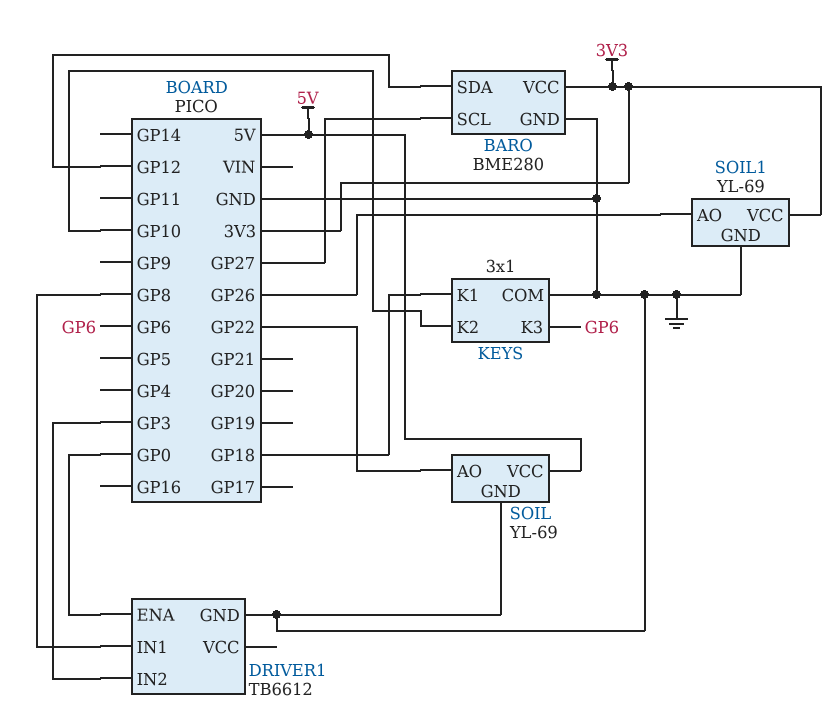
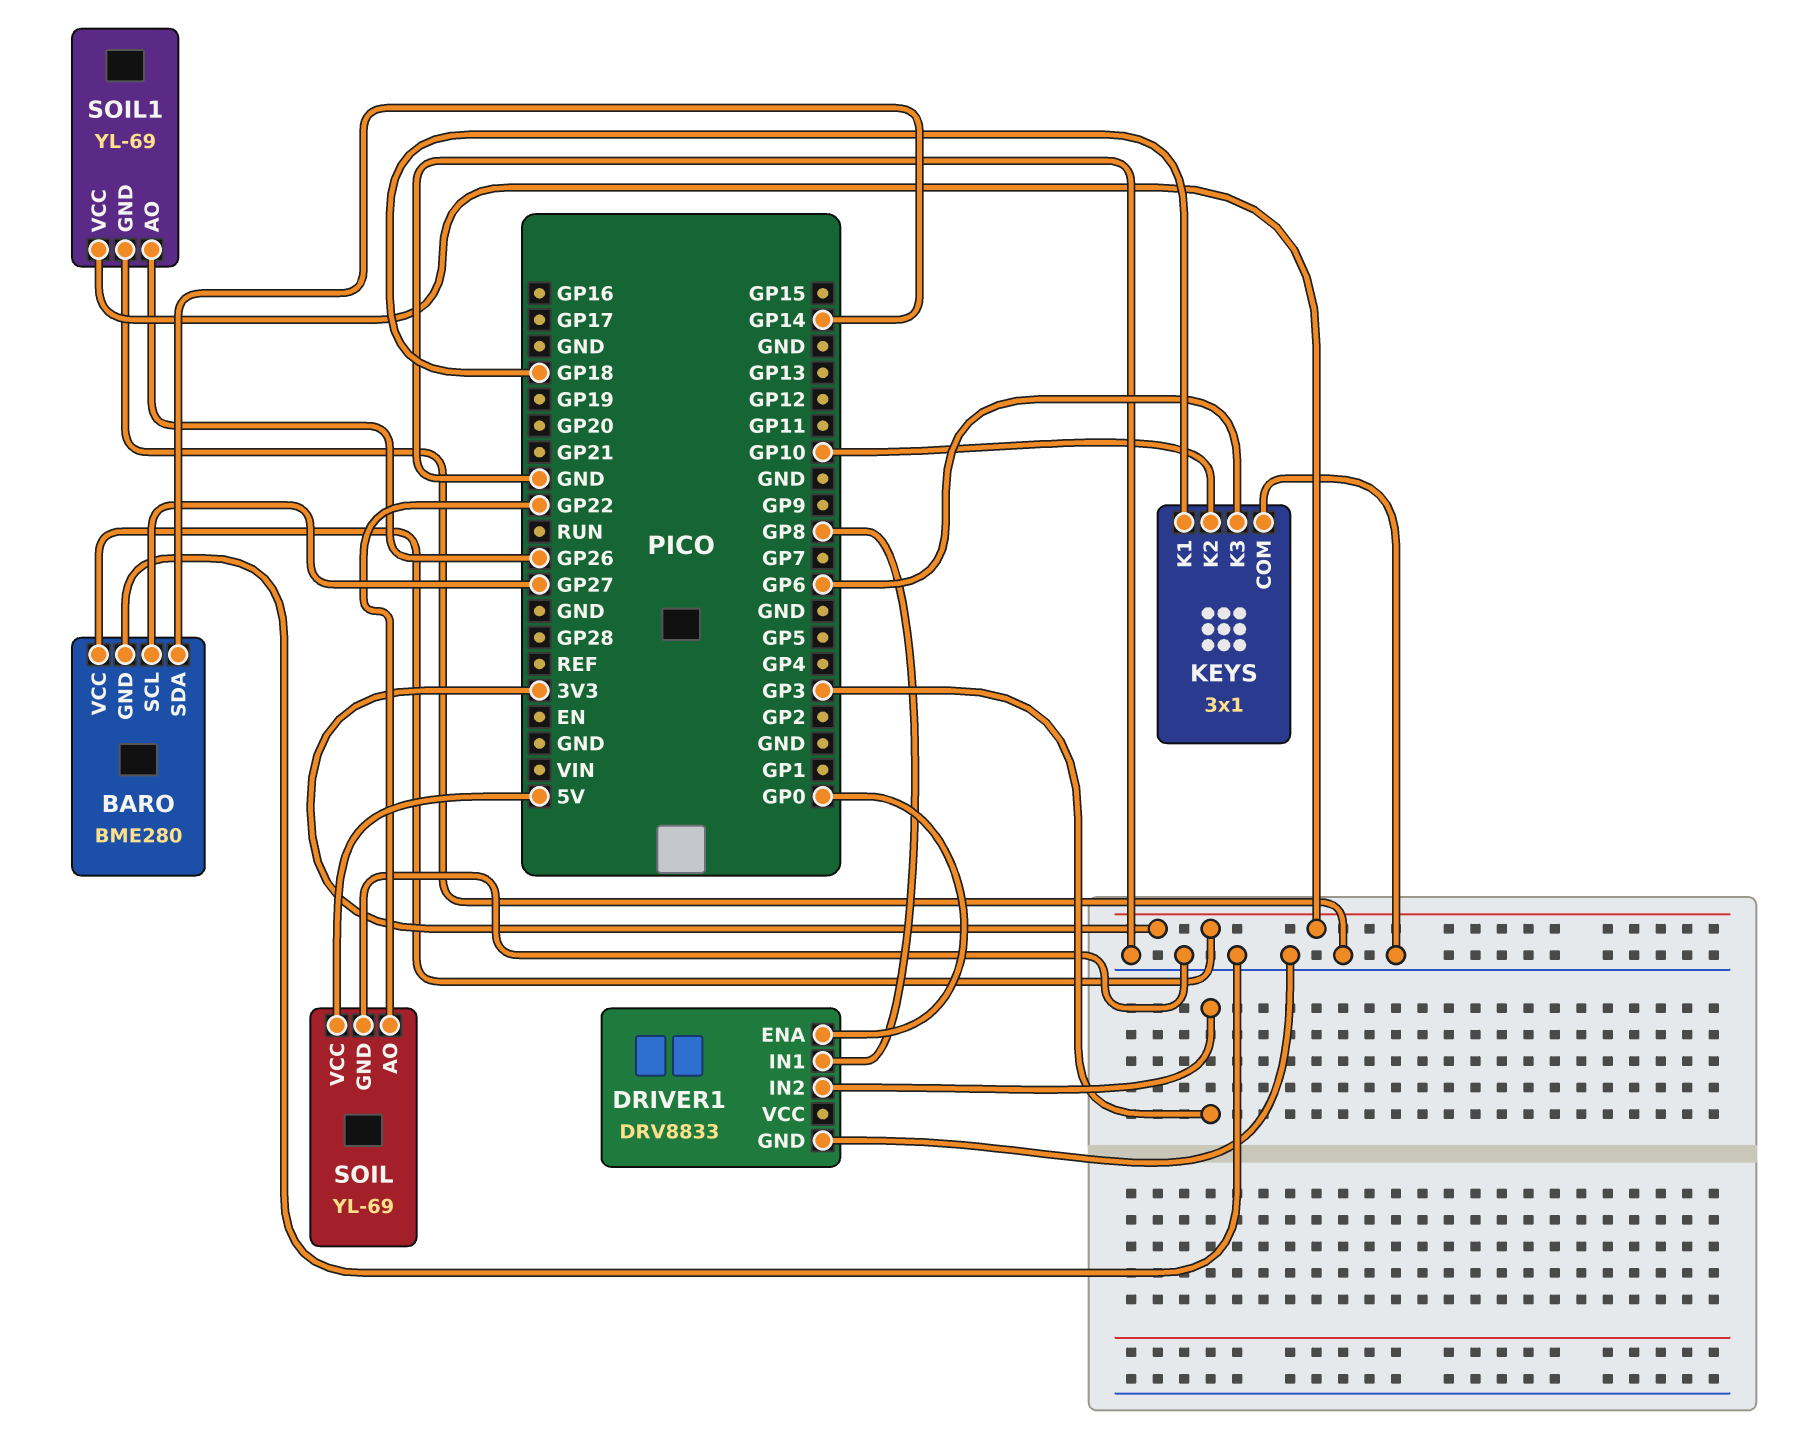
BARO pin SDA: GP12 -> GP14
DRIVER1: TB6612 -> DRV8833

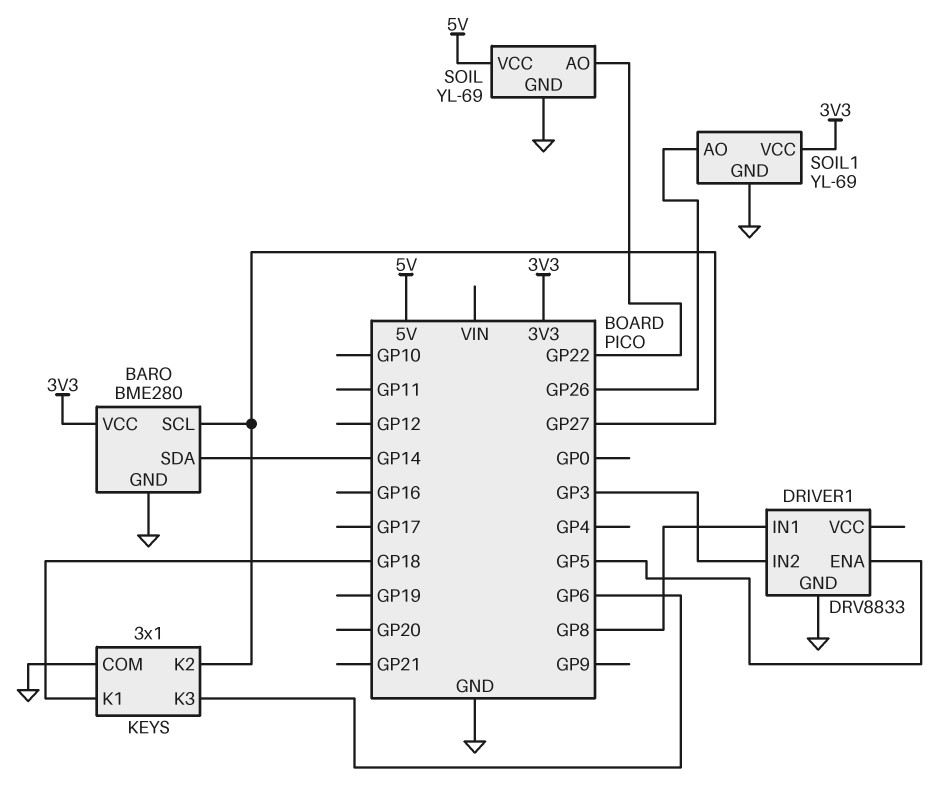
DRIVER1 pin ENA: GP0 -> GP5
KEYS pin K2: GP10 -> GP27

